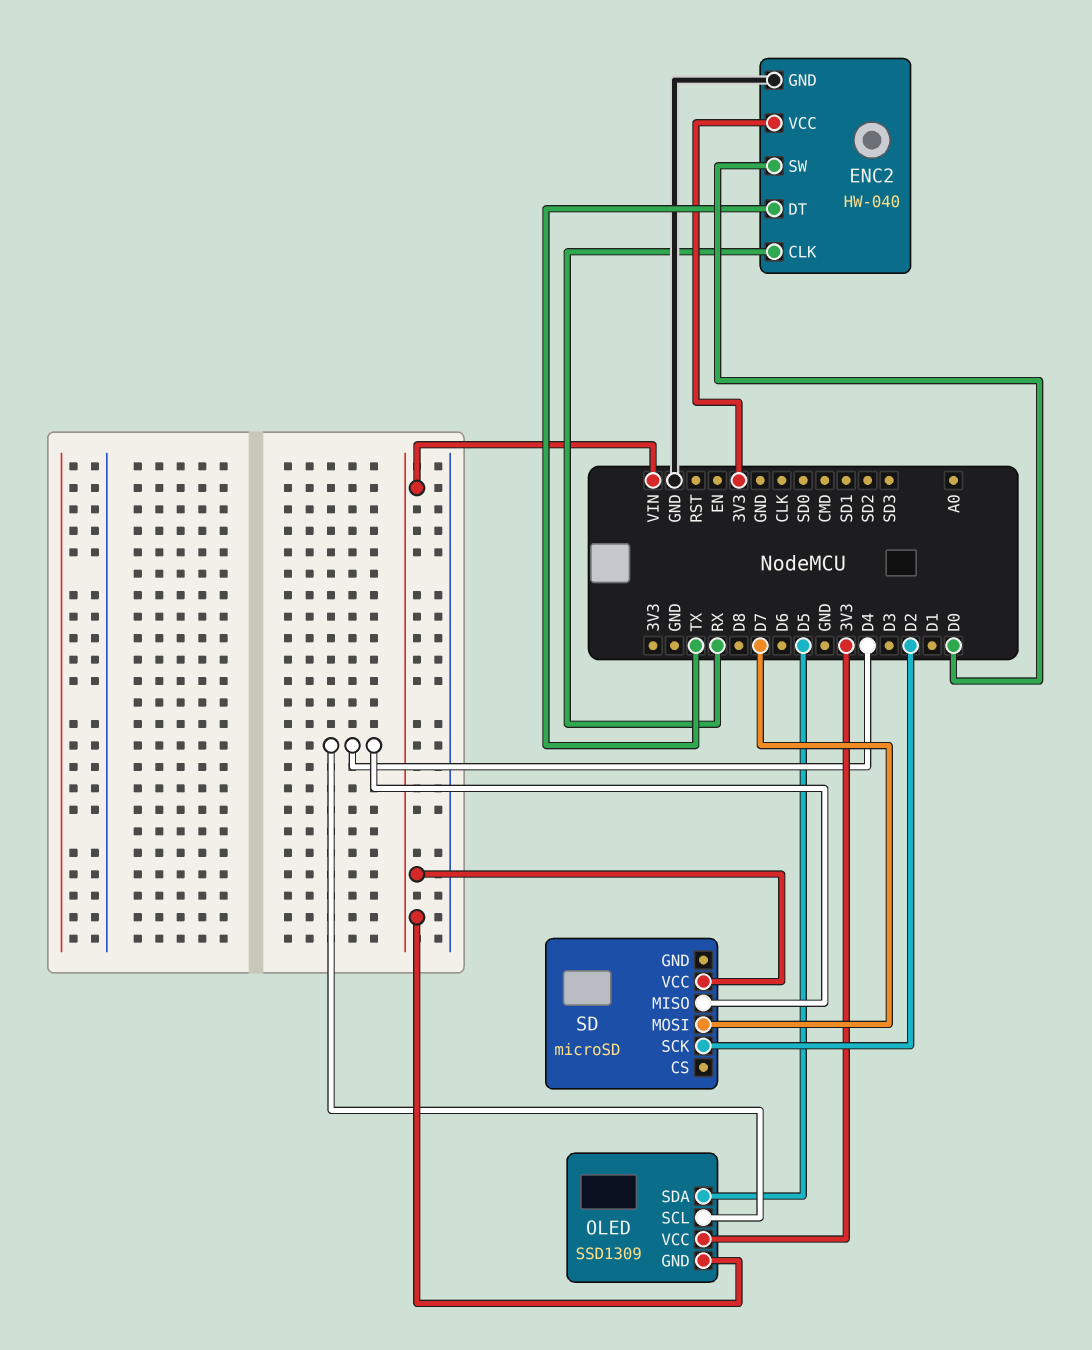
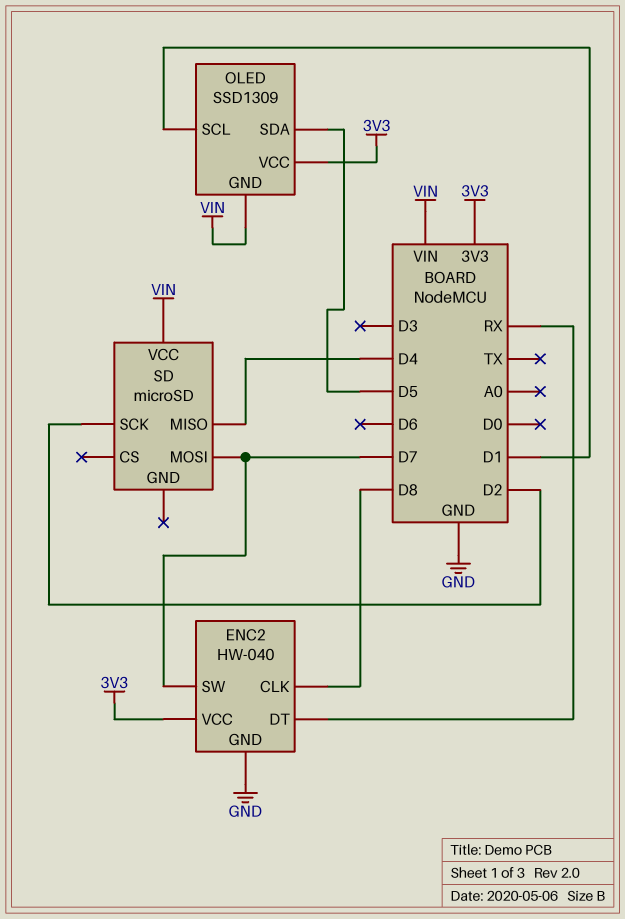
ENC2 pin CLK: RX -> D8
ENC2 pin DT: TX -> RX
ENC2 pin SW: D0 -> D7
OLED pin SCL: D4 -> D1

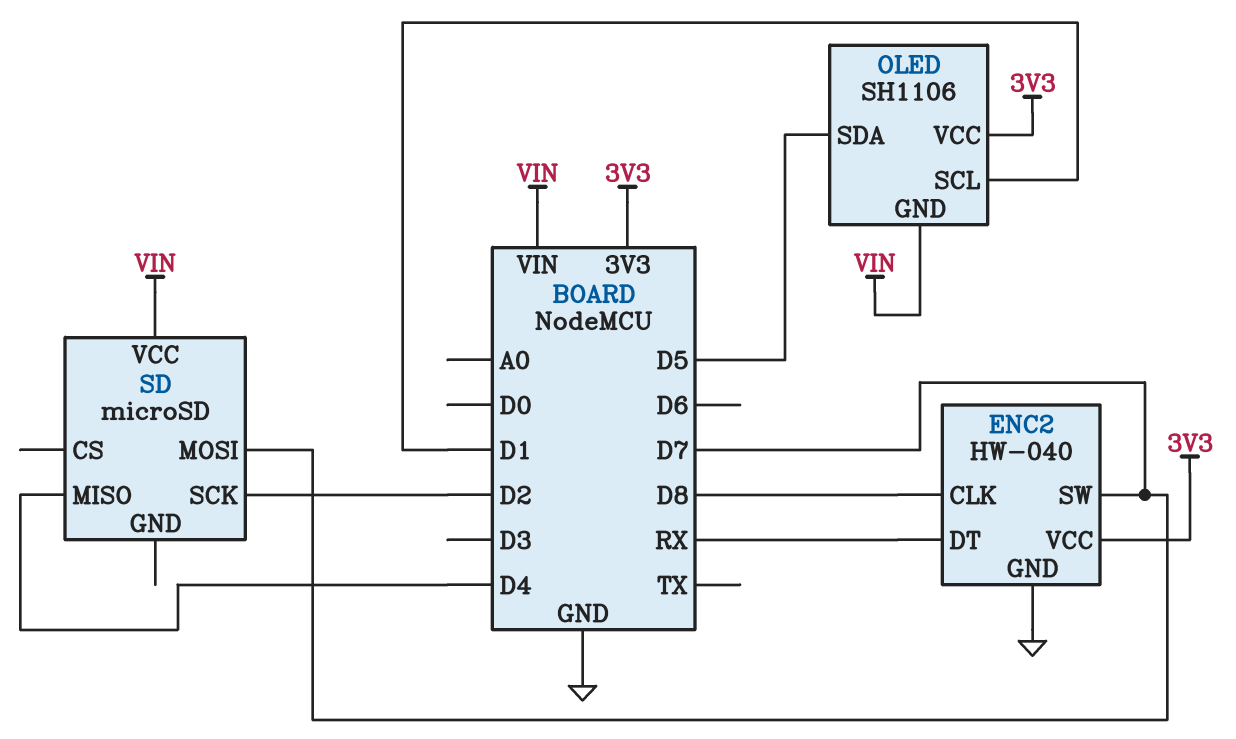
OLED: SSD1309 -> SH1106

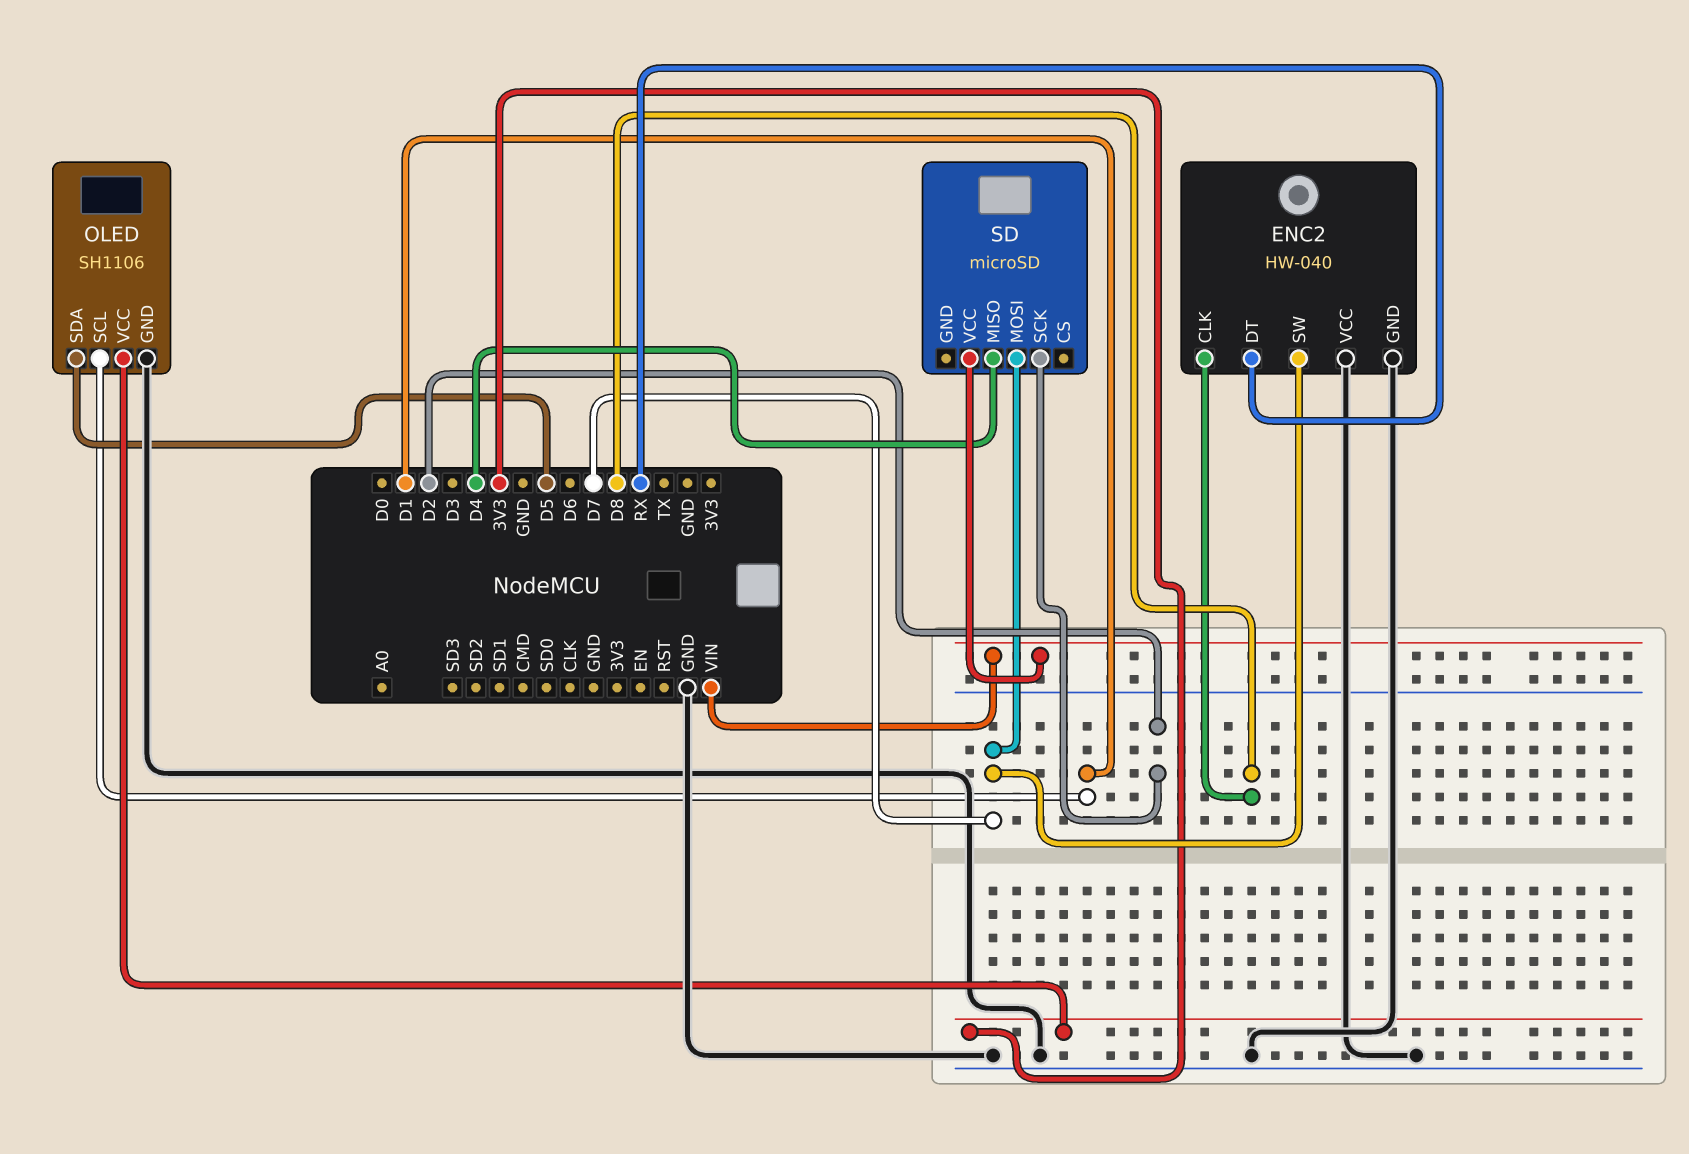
ENC2 pin VCC: 3V3 -> GND
OLED pin GND: VIN -> GND

